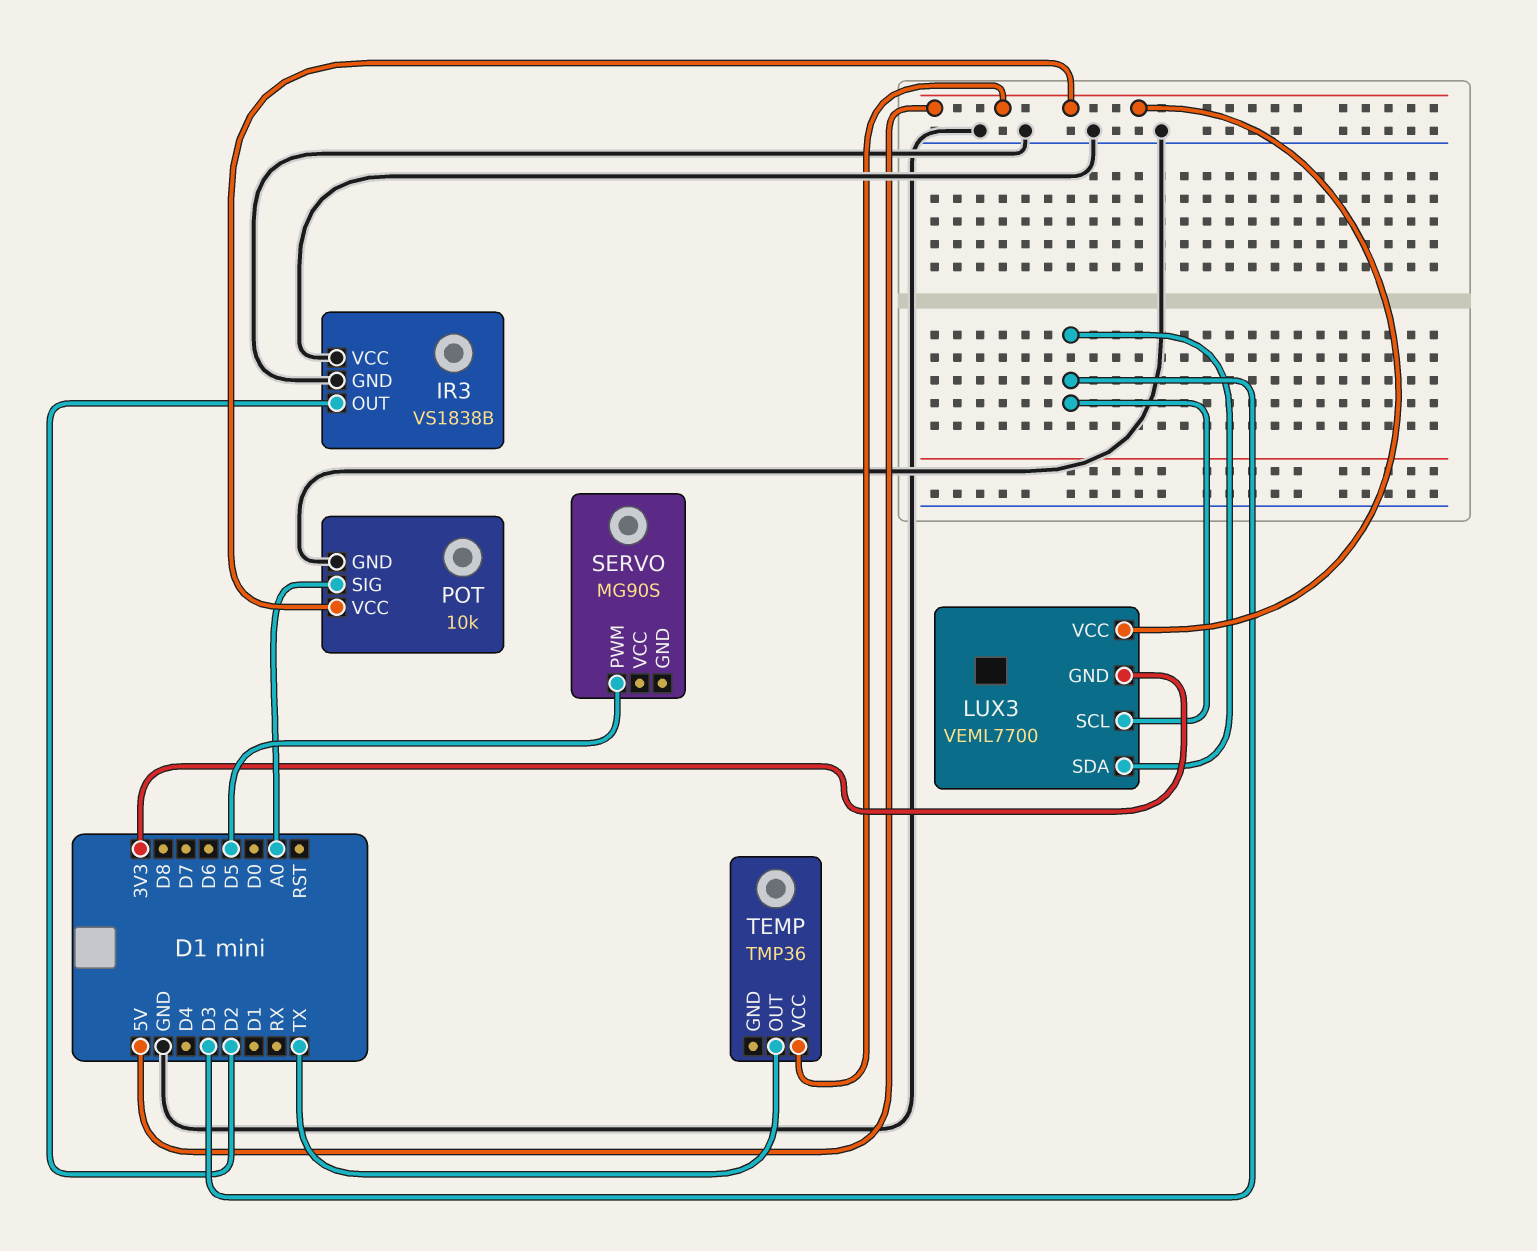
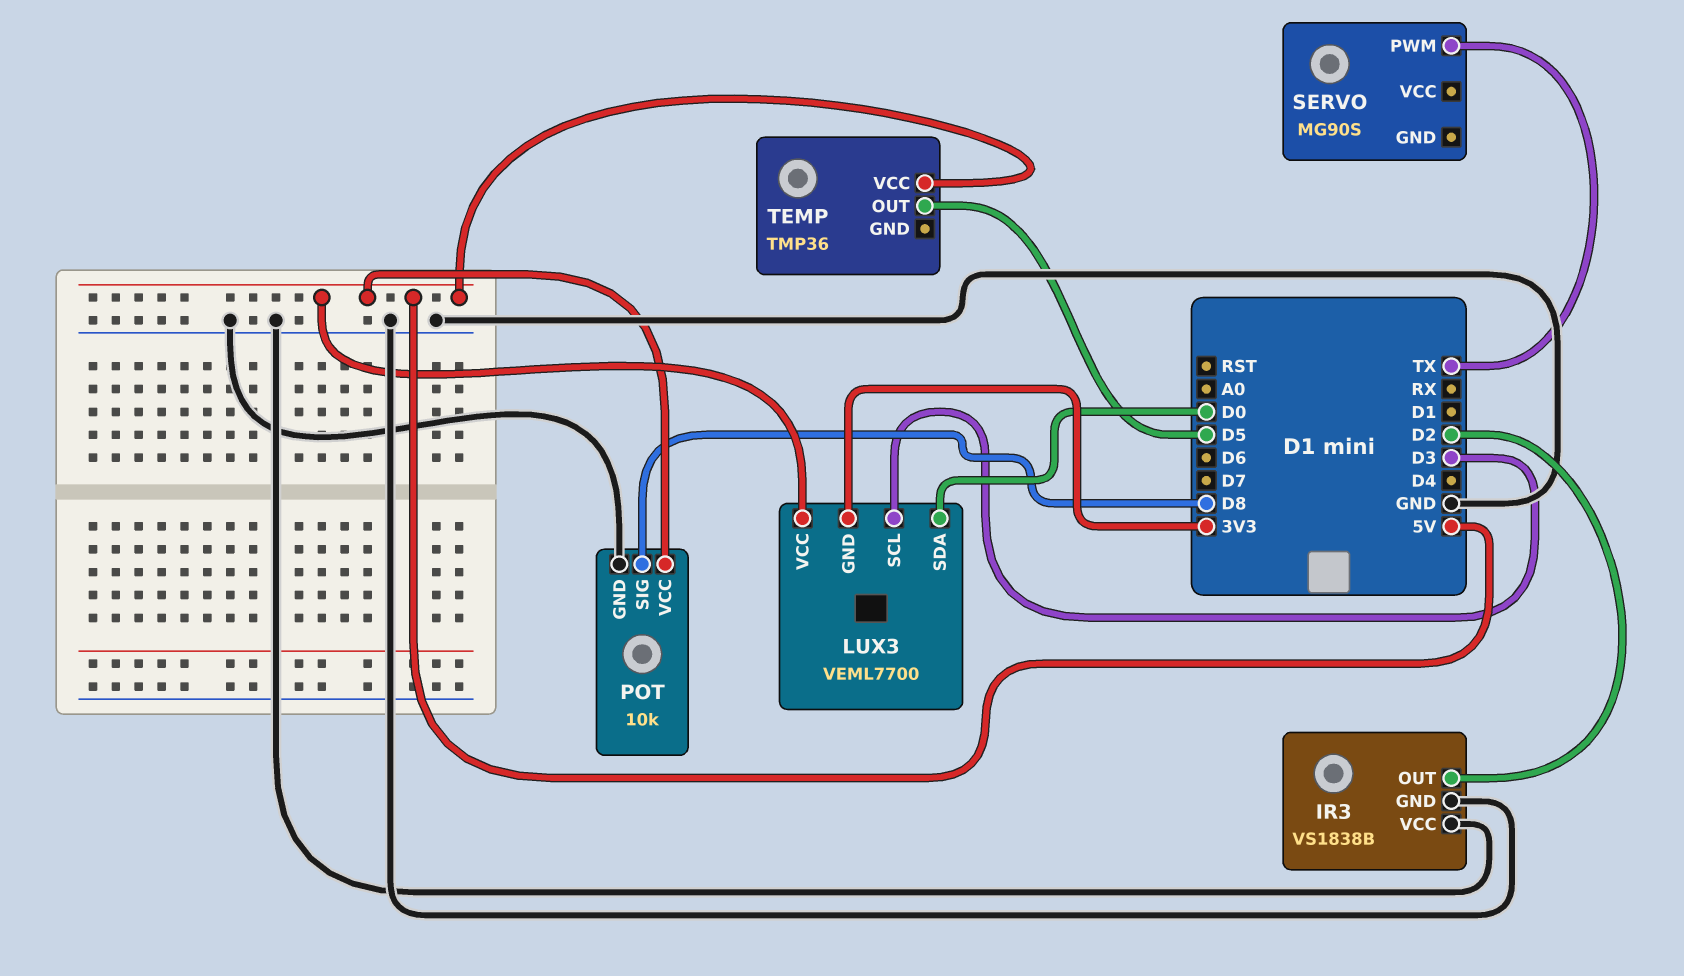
LUX3 pin SDA: D3 -> D0
POT pin SIG: A0 -> D8
SERVO pin PWM: D5 -> TX
TEMP pin OUT: TX -> D5

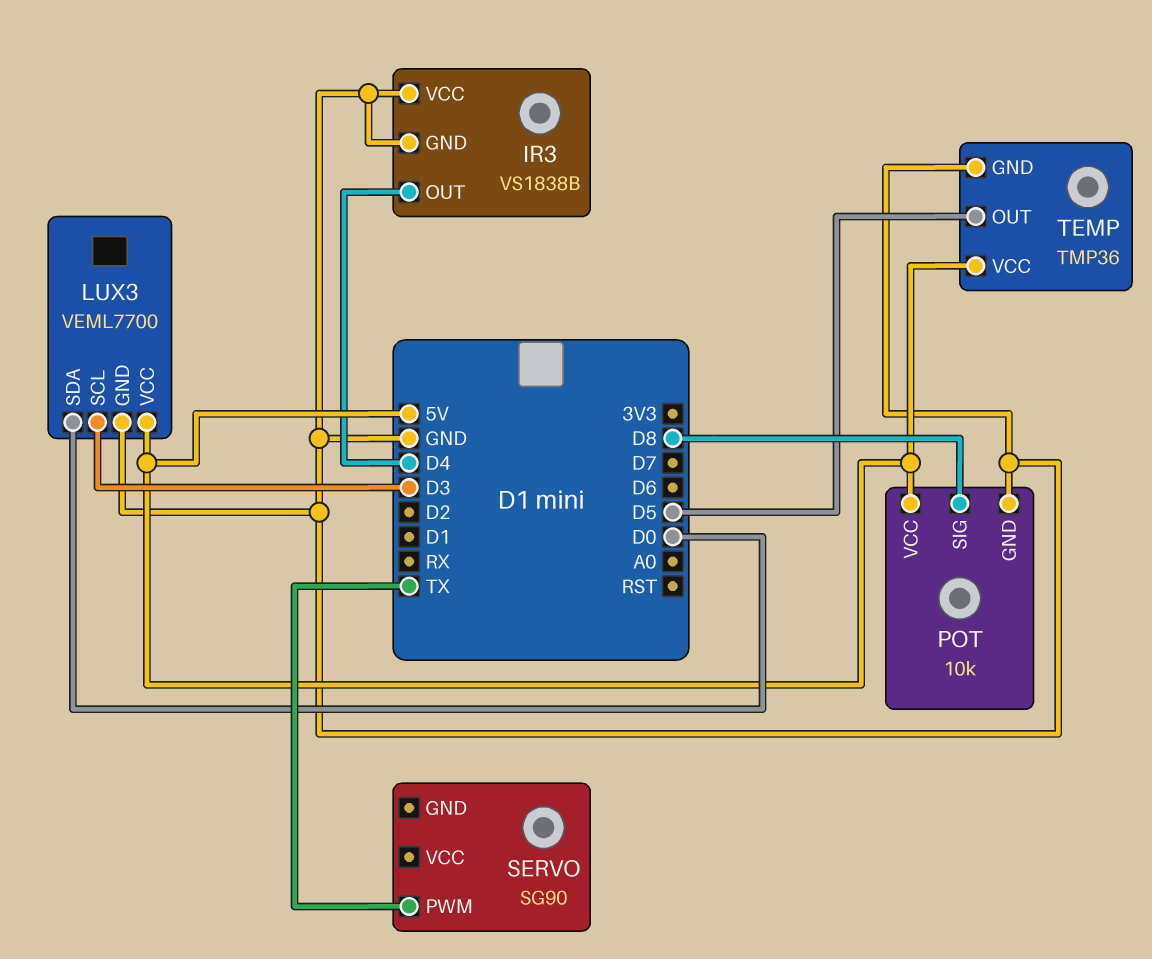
IR3 pin OUT: D2 -> D4
LUX3 pin GND: 3V3 -> GND
SERVO: MG90S -> SG90
TEMP pin GND: none -> GND

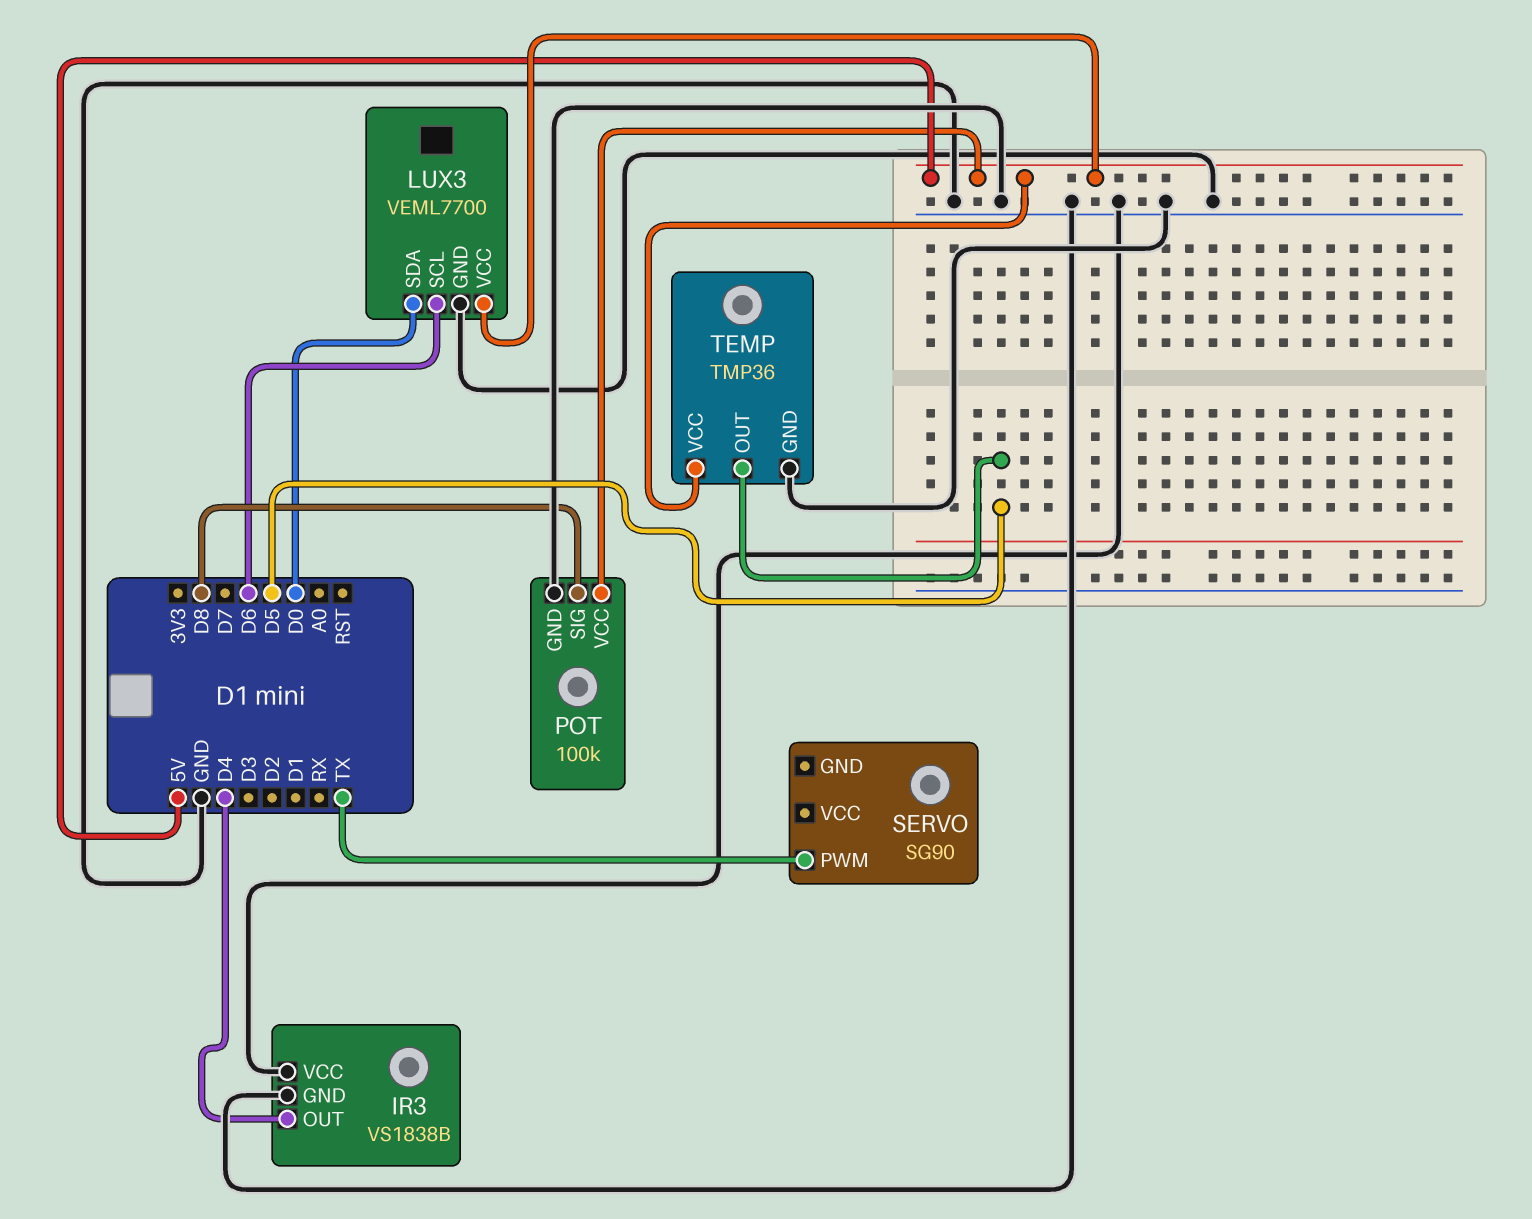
LUX3 pin SCL: D3 -> D6
POT: 10k -> 100k

